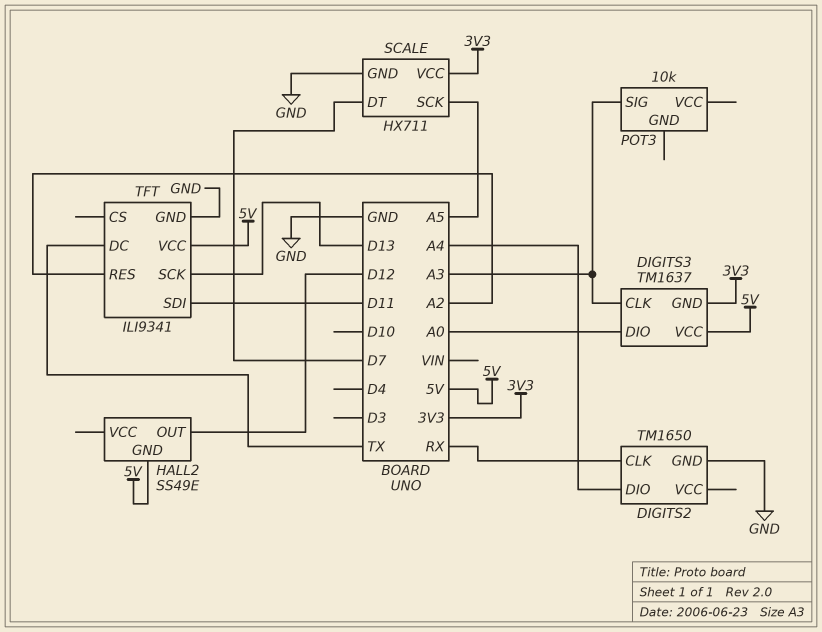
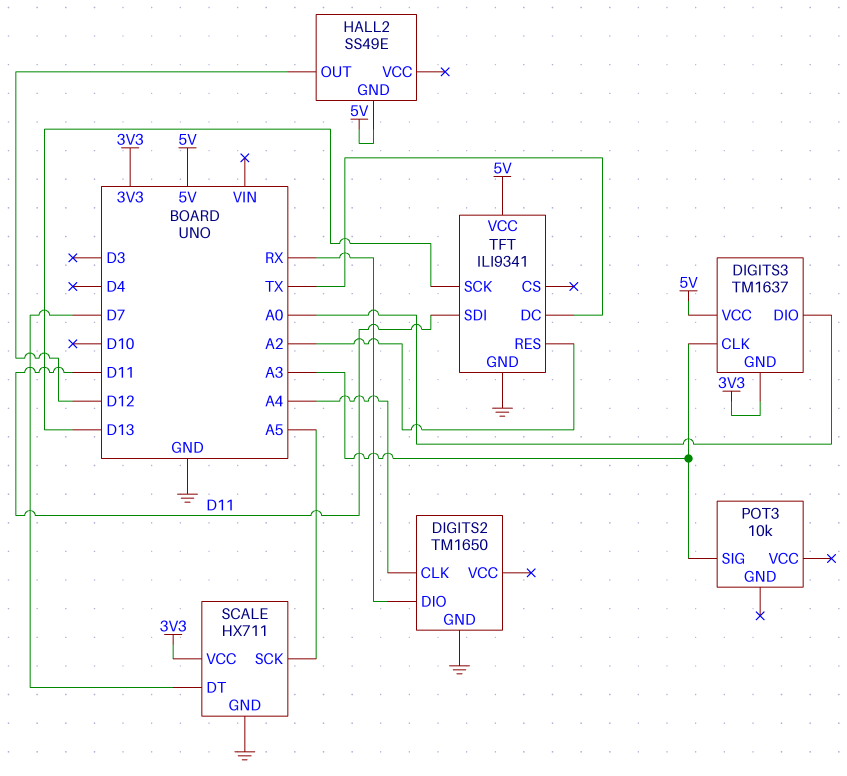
DIGITS2 pin CLK: RX -> A4
DIGITS2 pin DIO: A4 -> RX

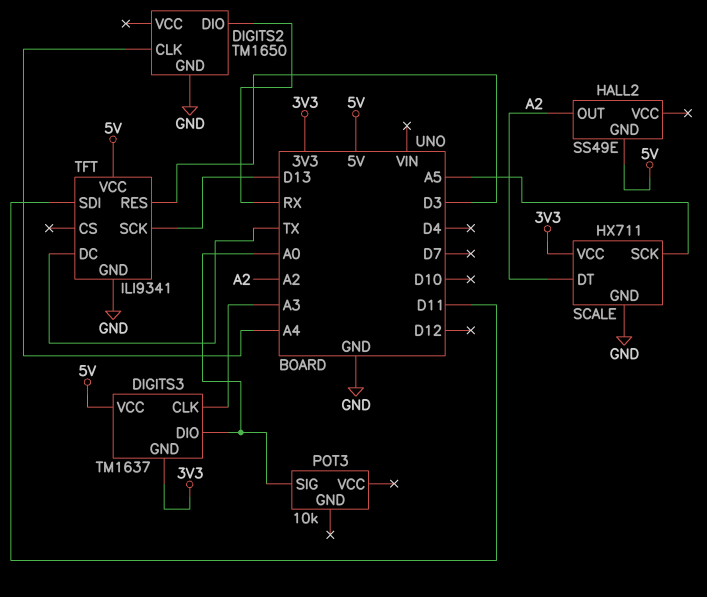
HALL2 pin OUT: D12 -> A2
POT3 pin SIG: A3 -> A0
SCALE pin DT: D7 -> A2
TFT pin RES: A2 -> D3

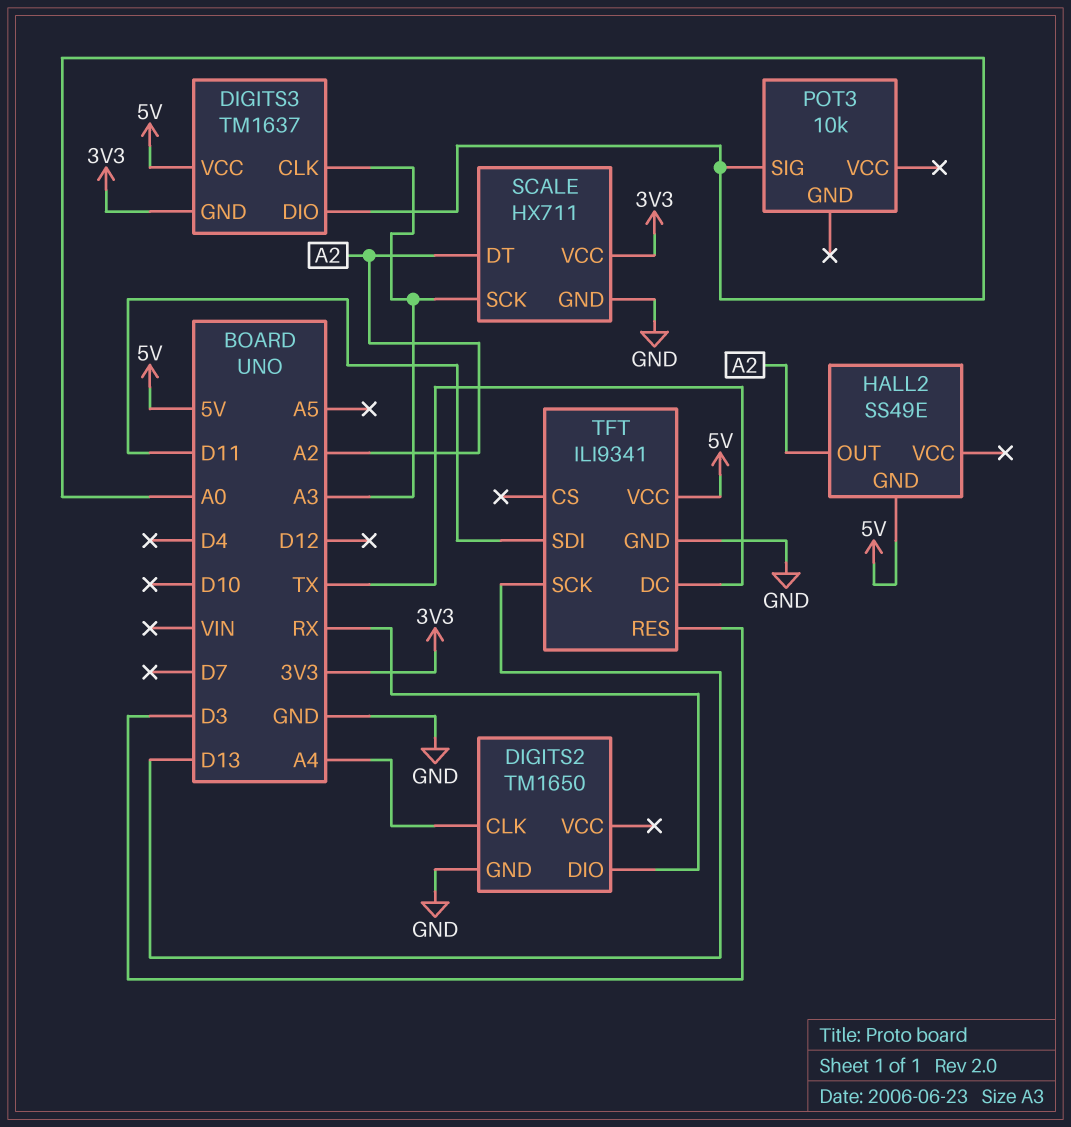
SCALE pin SCK: A5 -> A3

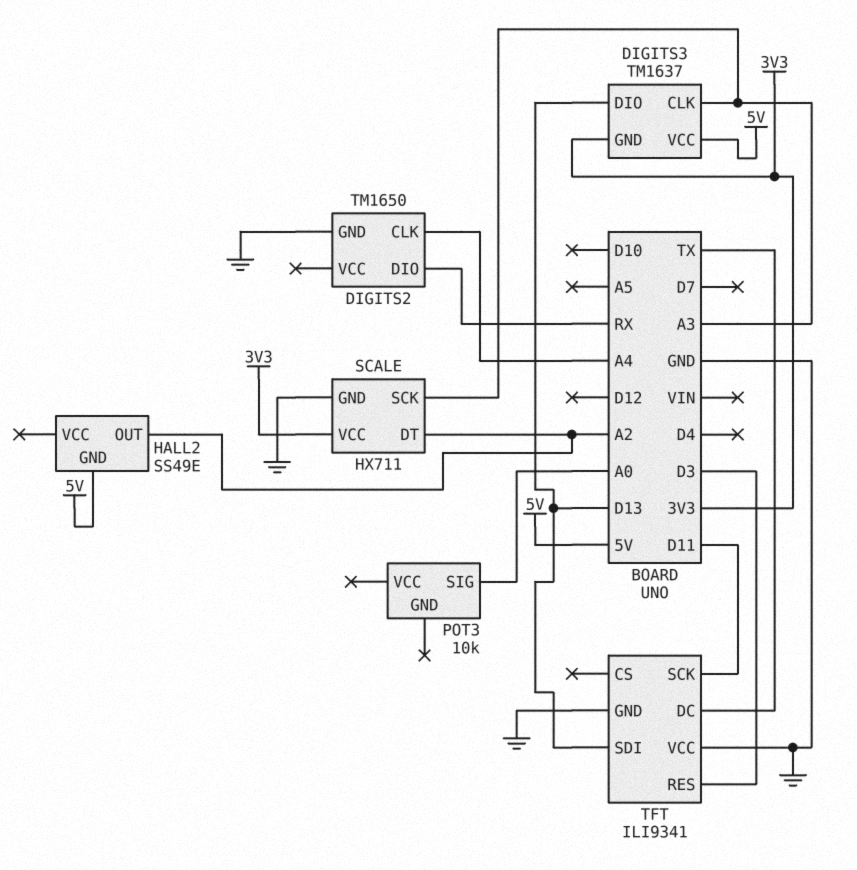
DIGITS3 pin DIO: A0 -> D13
TFT pin SCK: D13 -> D11
TFT pin SDI: D11 -> D13
TFT pin VCC: 5V -> GND

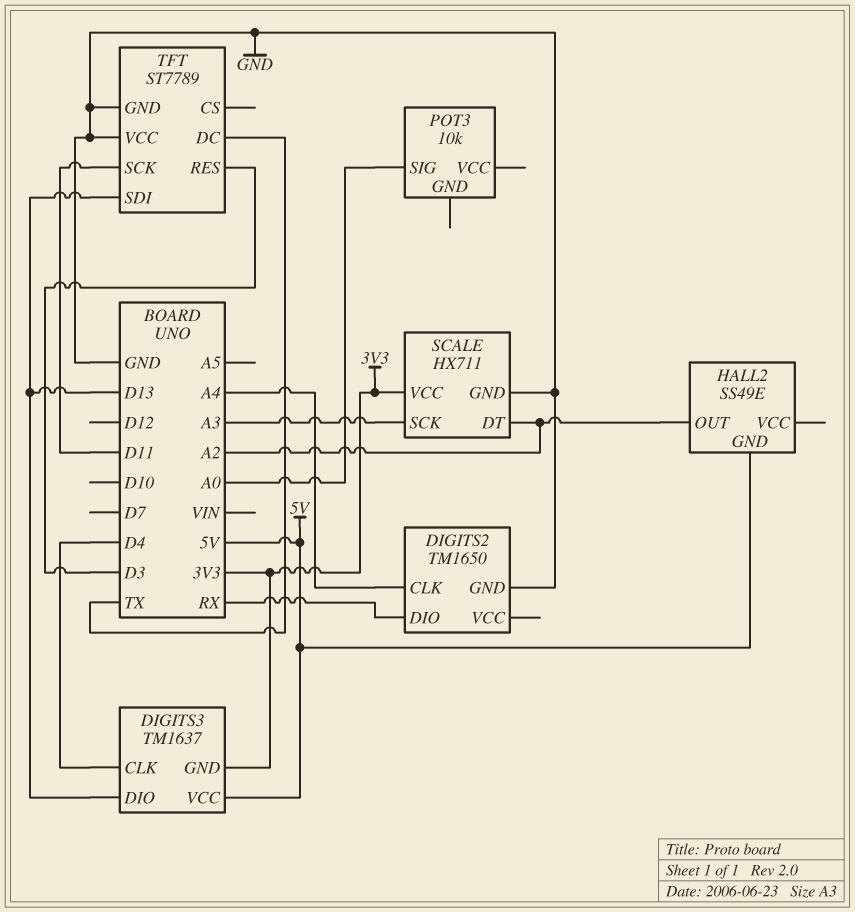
DIGITS3 pin CLK: A3 -> D4
TFT: ILI9341 -> ST7789

